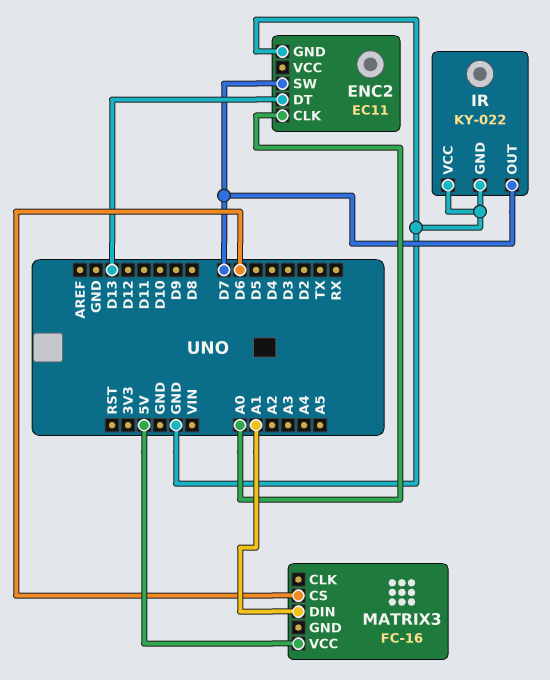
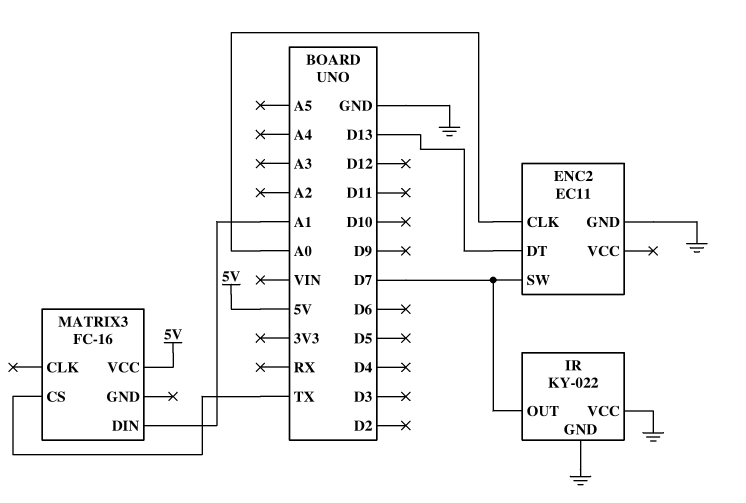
MATRIX3 pin CS: D6 -> TX

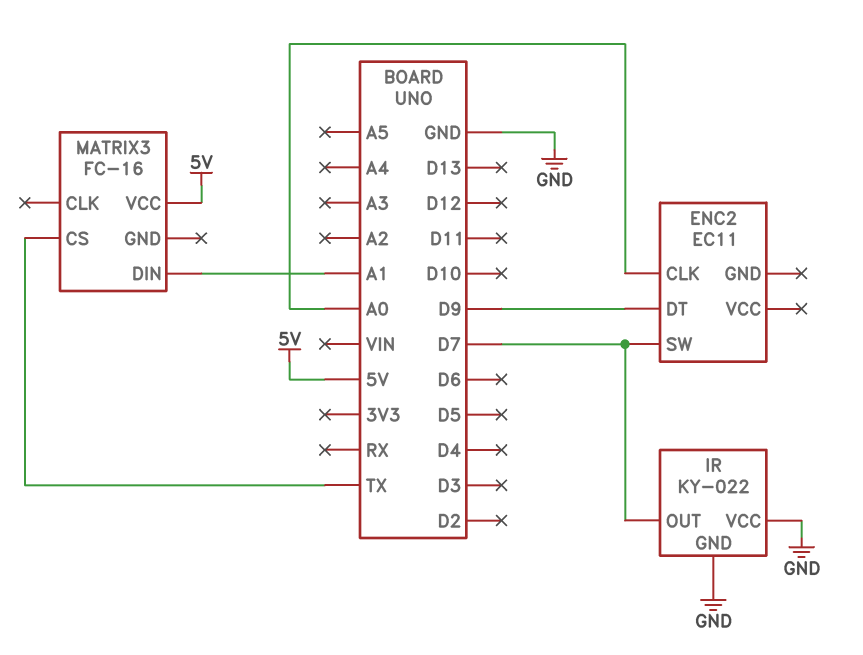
ENC2 pin DT: D13 -> D9
ENC2 pin GND: GND -> none

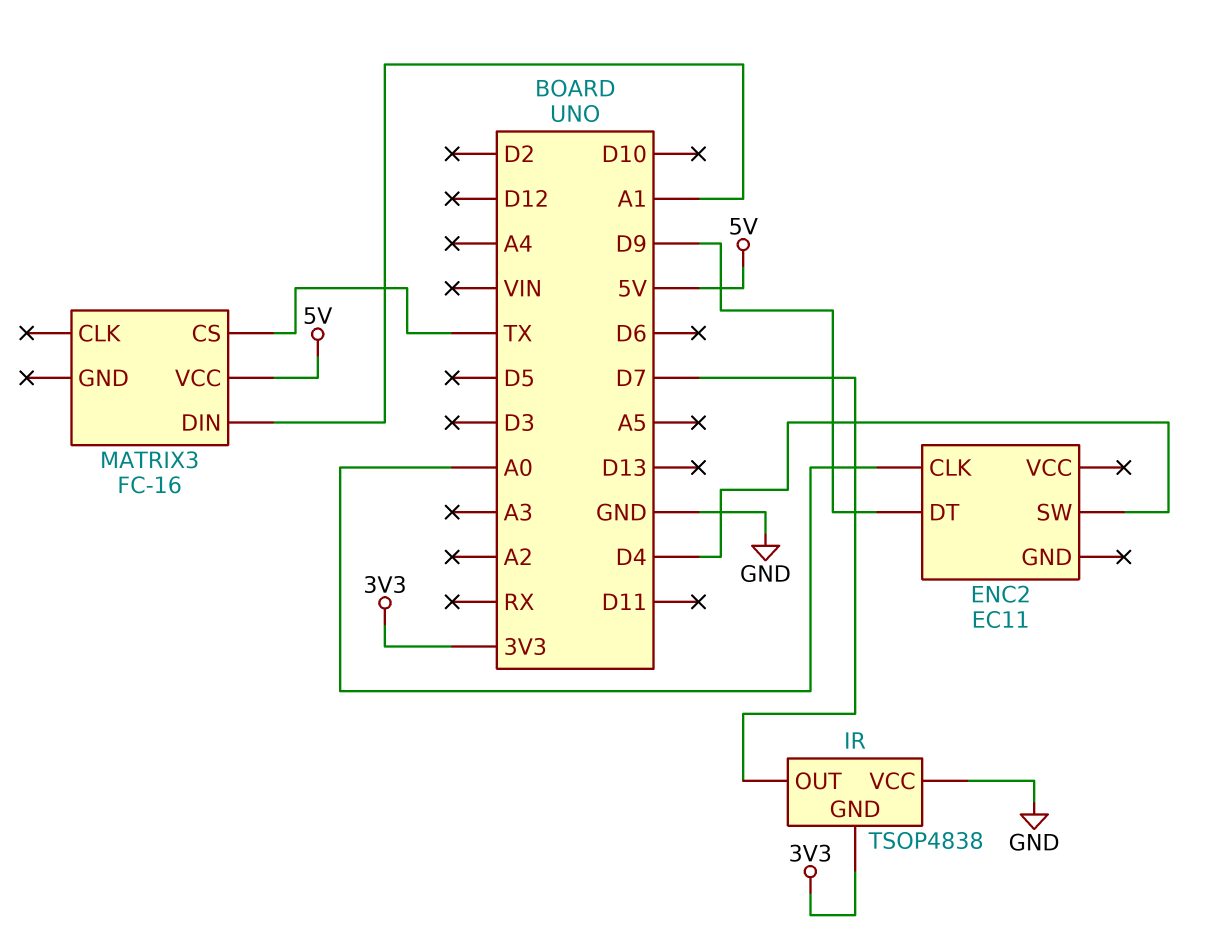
ENC2 pin SW: D7 -> D4
IR: KY-022 -> TSOP4838
IR pin GND: GND -> 3V3

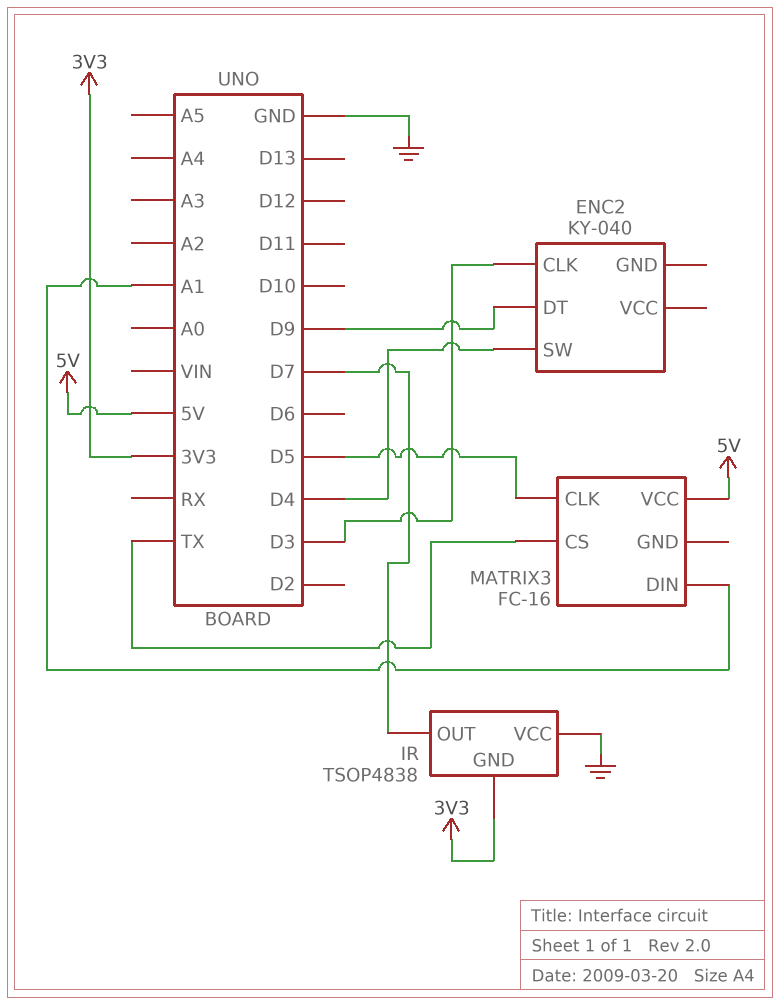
ENC2: EC11 -> KY-040
ENC2 pin CLK: A0 -> D3
MATRIX3 pin CLK: none -> D5

